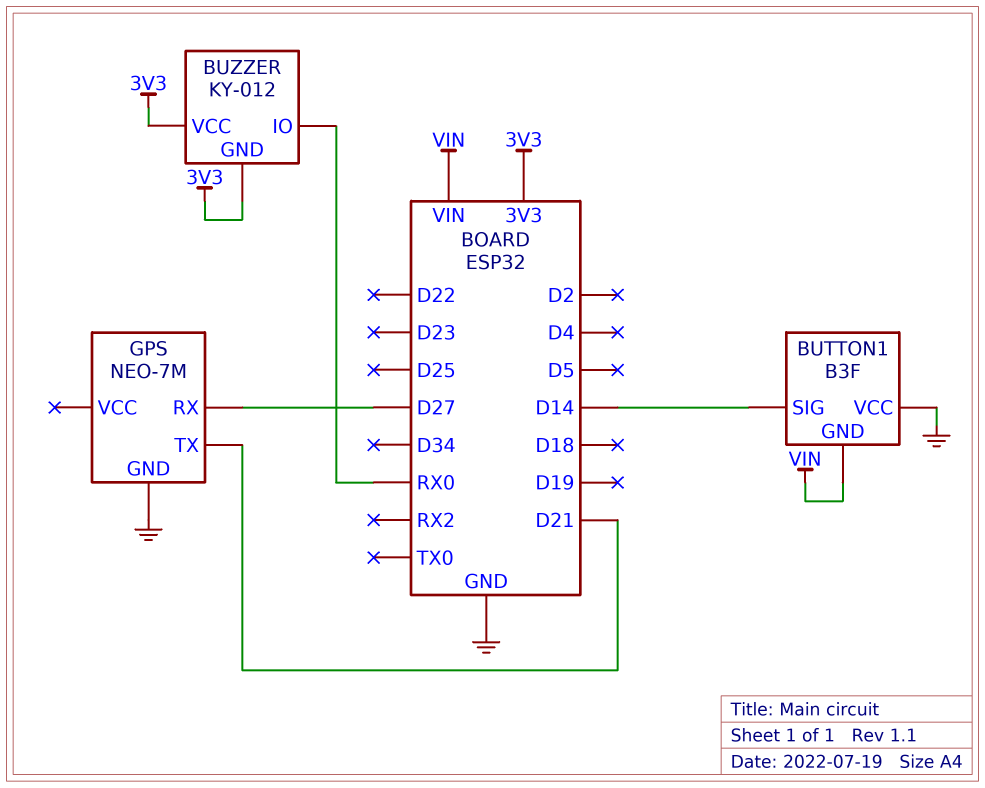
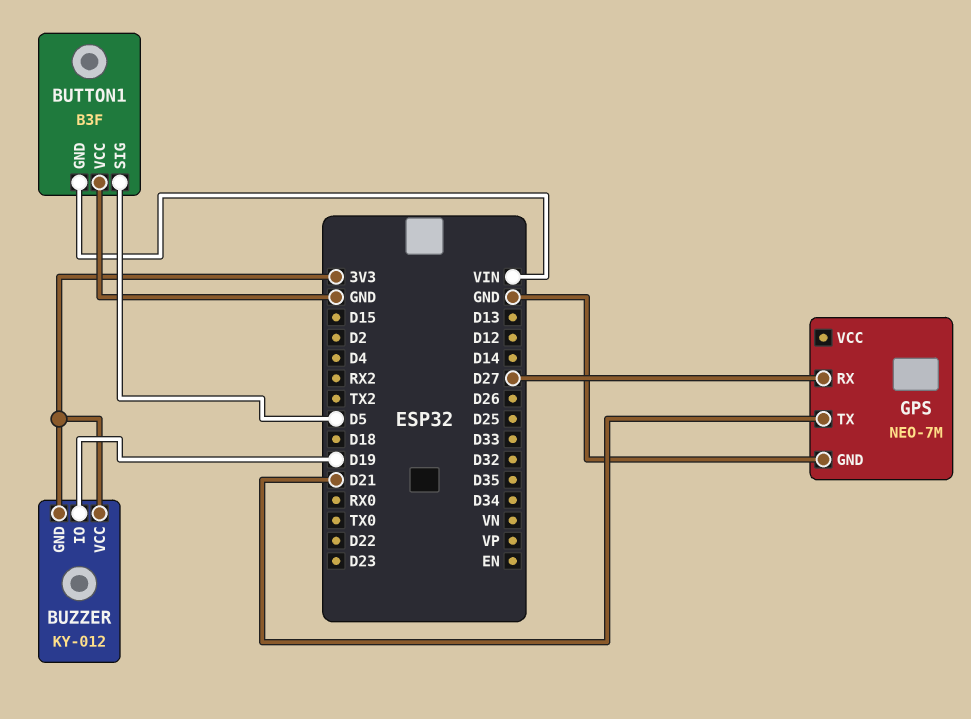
BUTTON1 pin SIG: D14 -> D5
BUZZER pin IO: RX0 -> D19

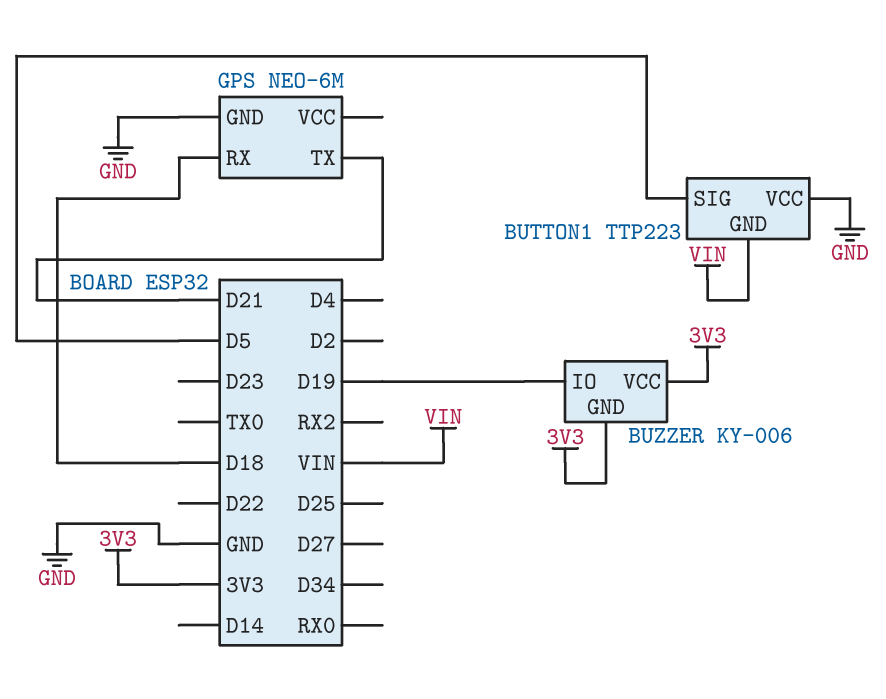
BUTTON1: B3F -> TTP223
BUZZER: KY-012 -> KY-006
GPS: NEO-7M -> NEO-6M
GPS pin RX: D27 -> D18

